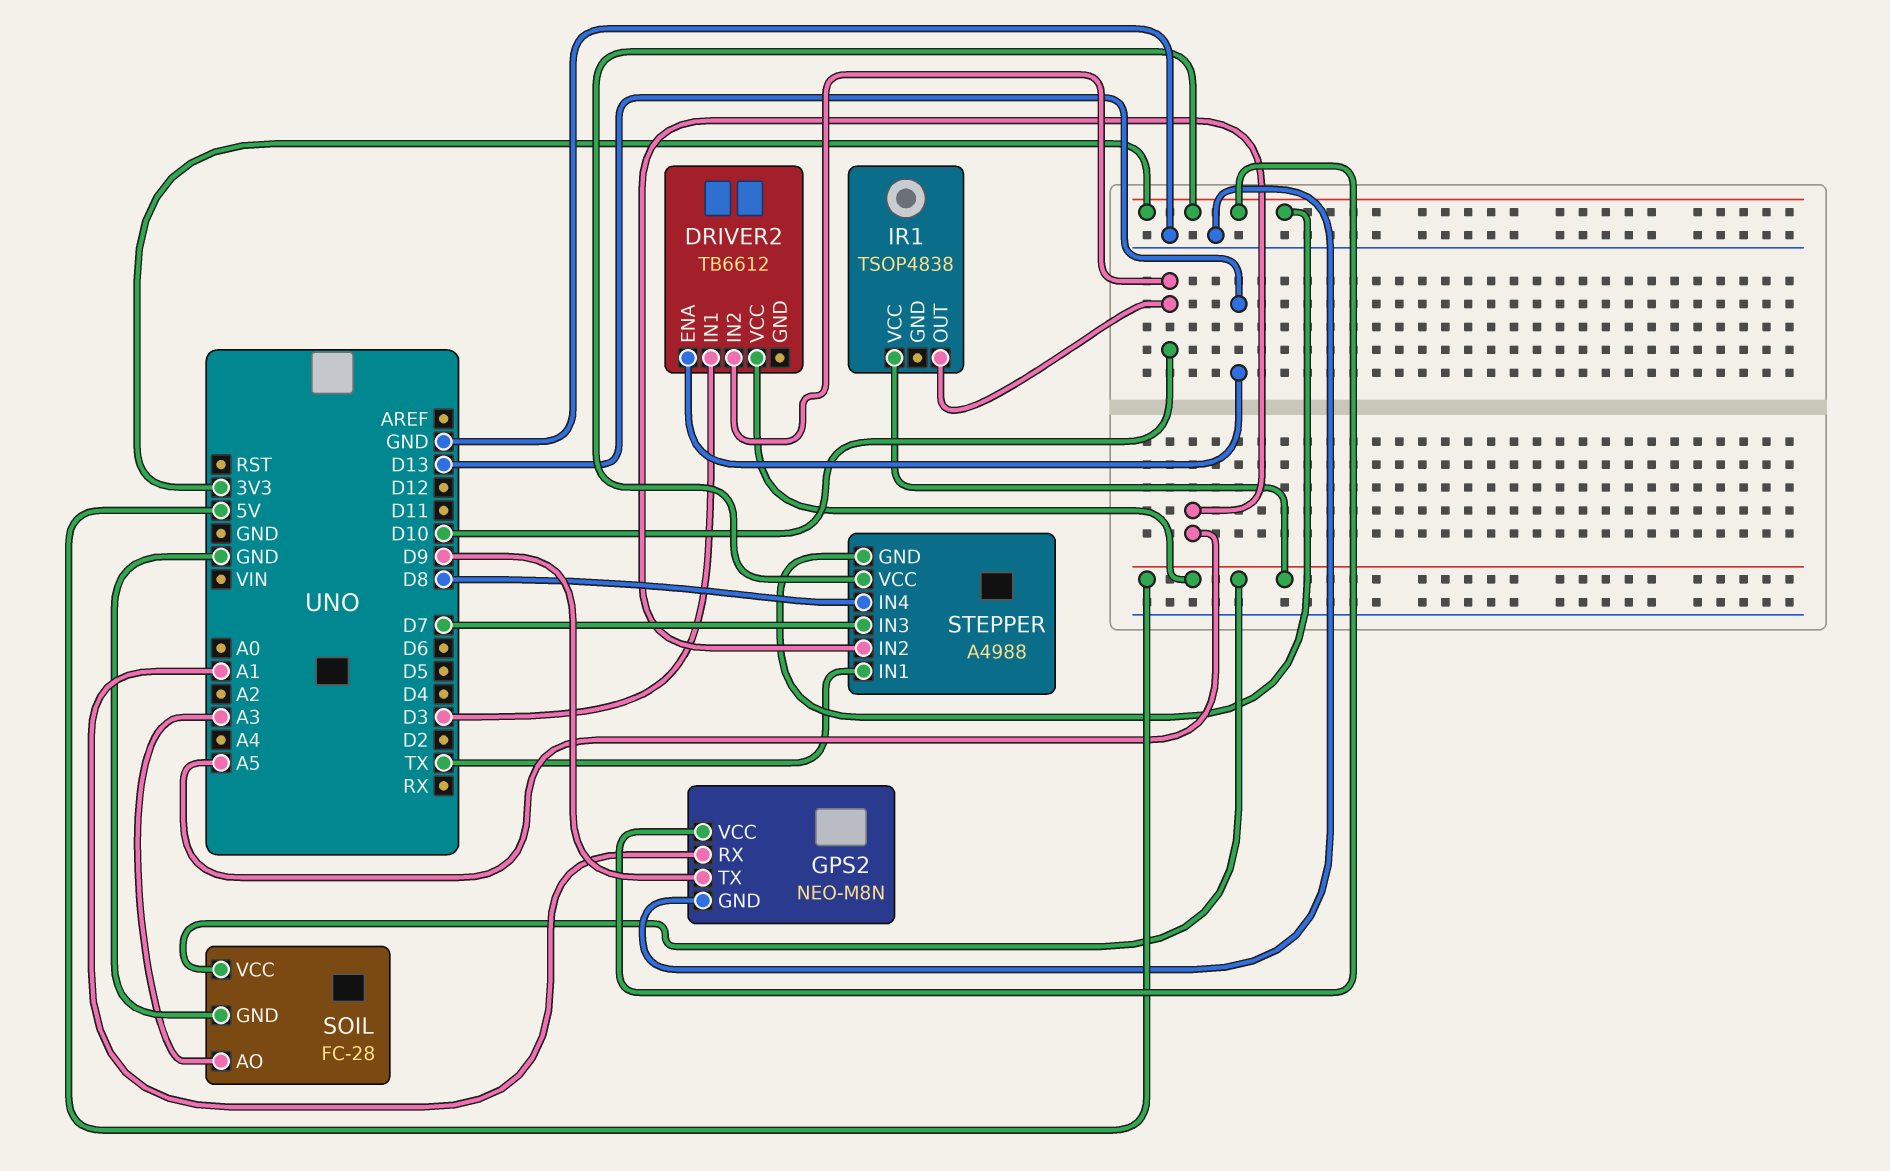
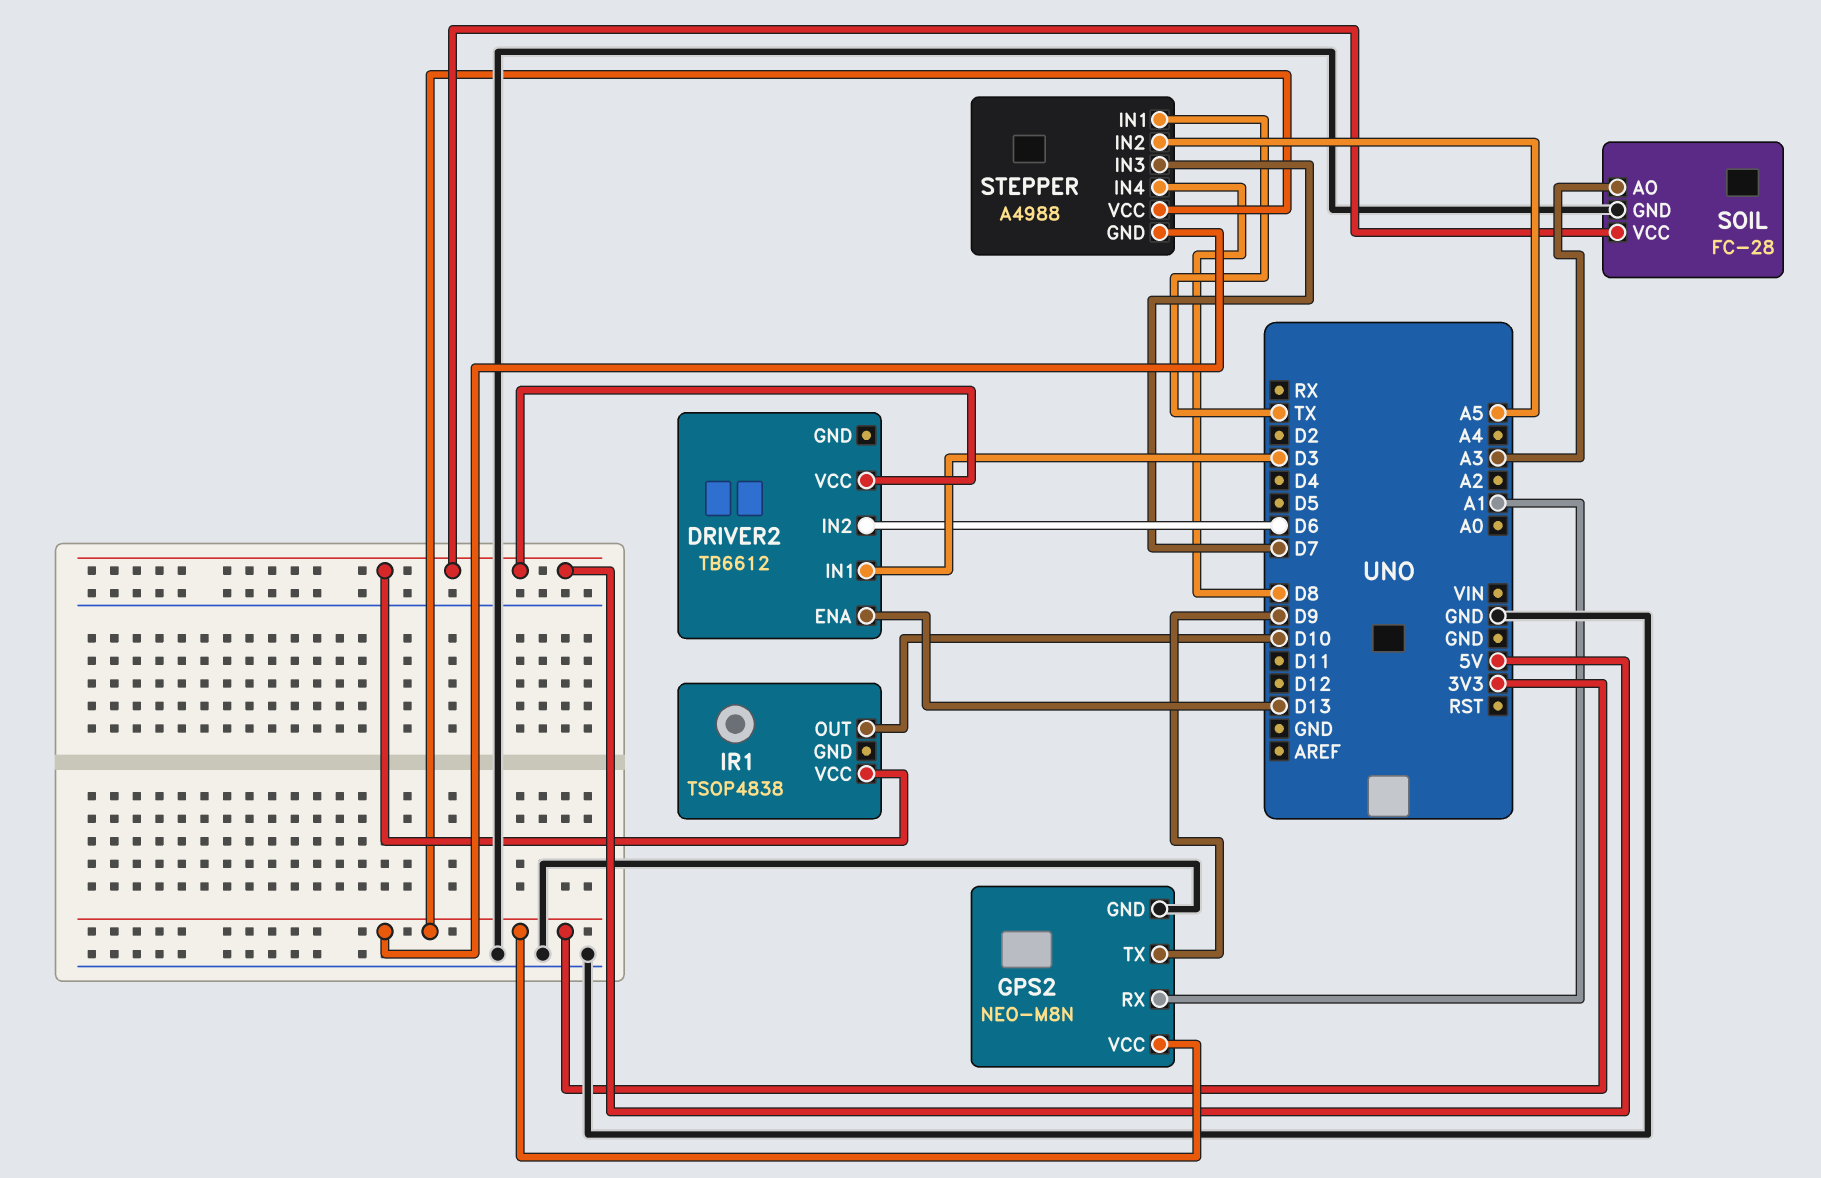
DRIVER2 pin IN2: D10 -> D6

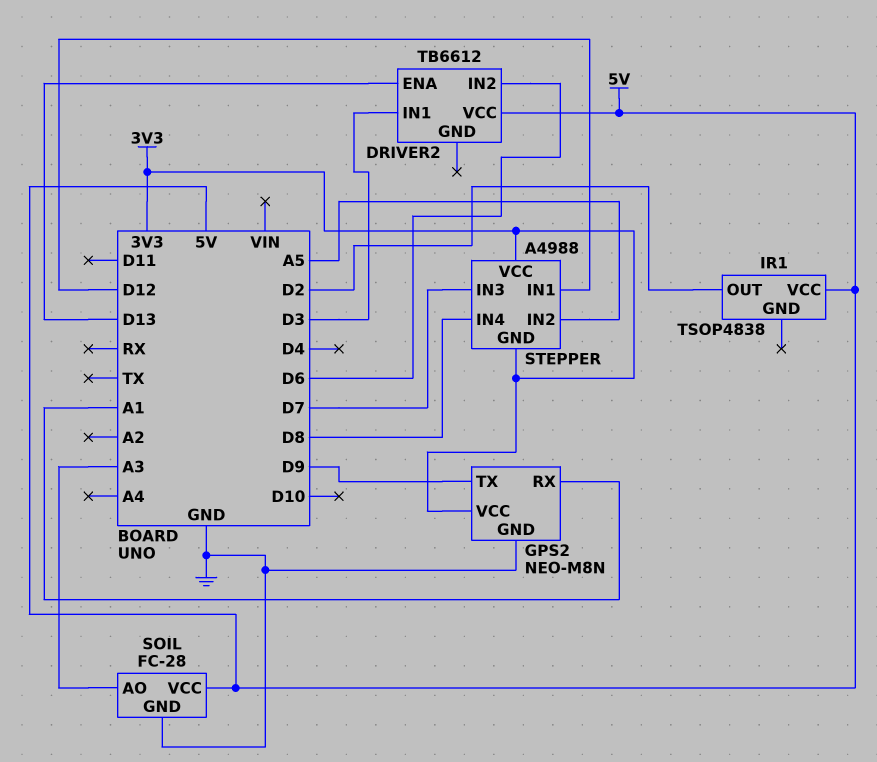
IR1 pin OUT: D10 -> D2
STEPPER pin IN1: TX -> D12

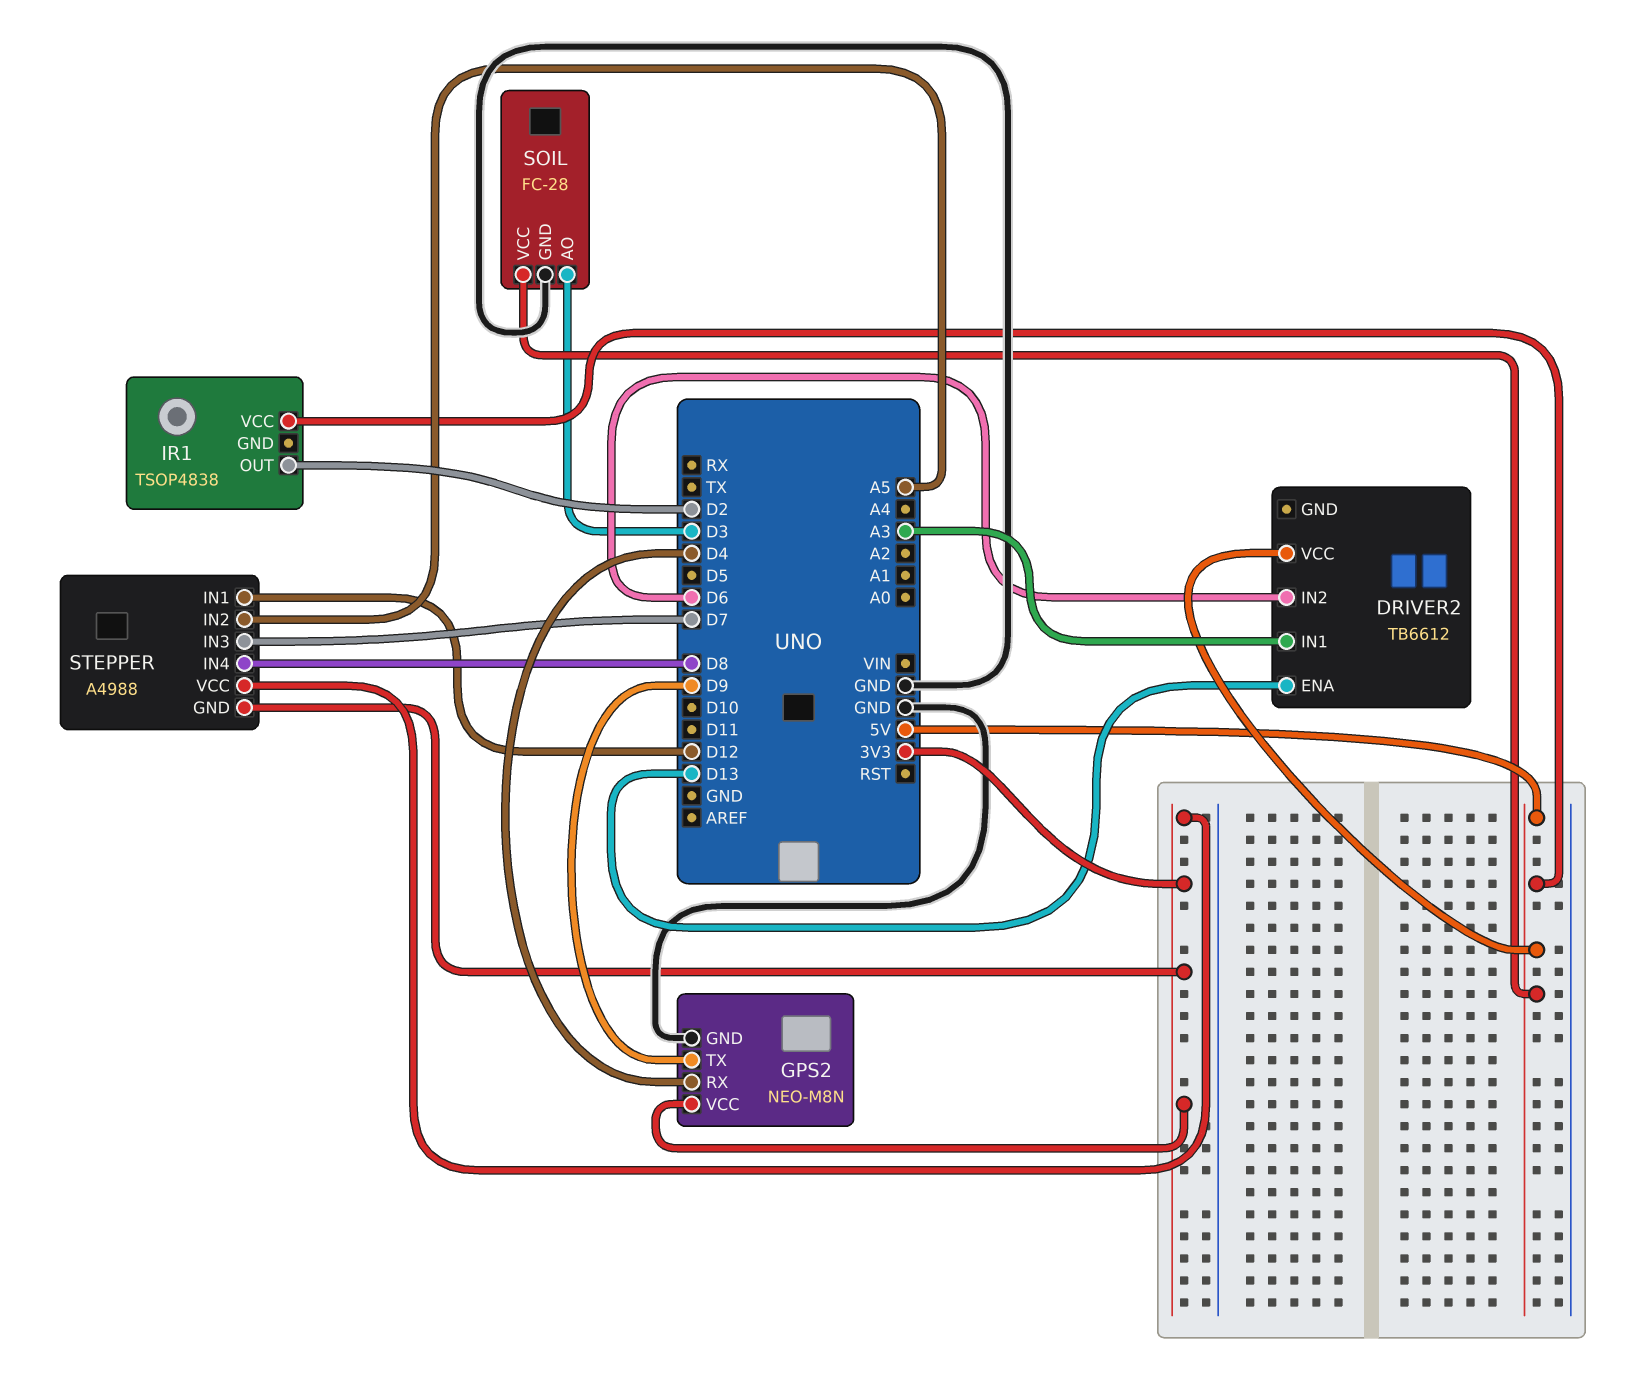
DRIVER2 pin IN1: D3 -> A3
GPS2 pin RX: A1 -> D4
SOIL pin AO: A3 -> D3

